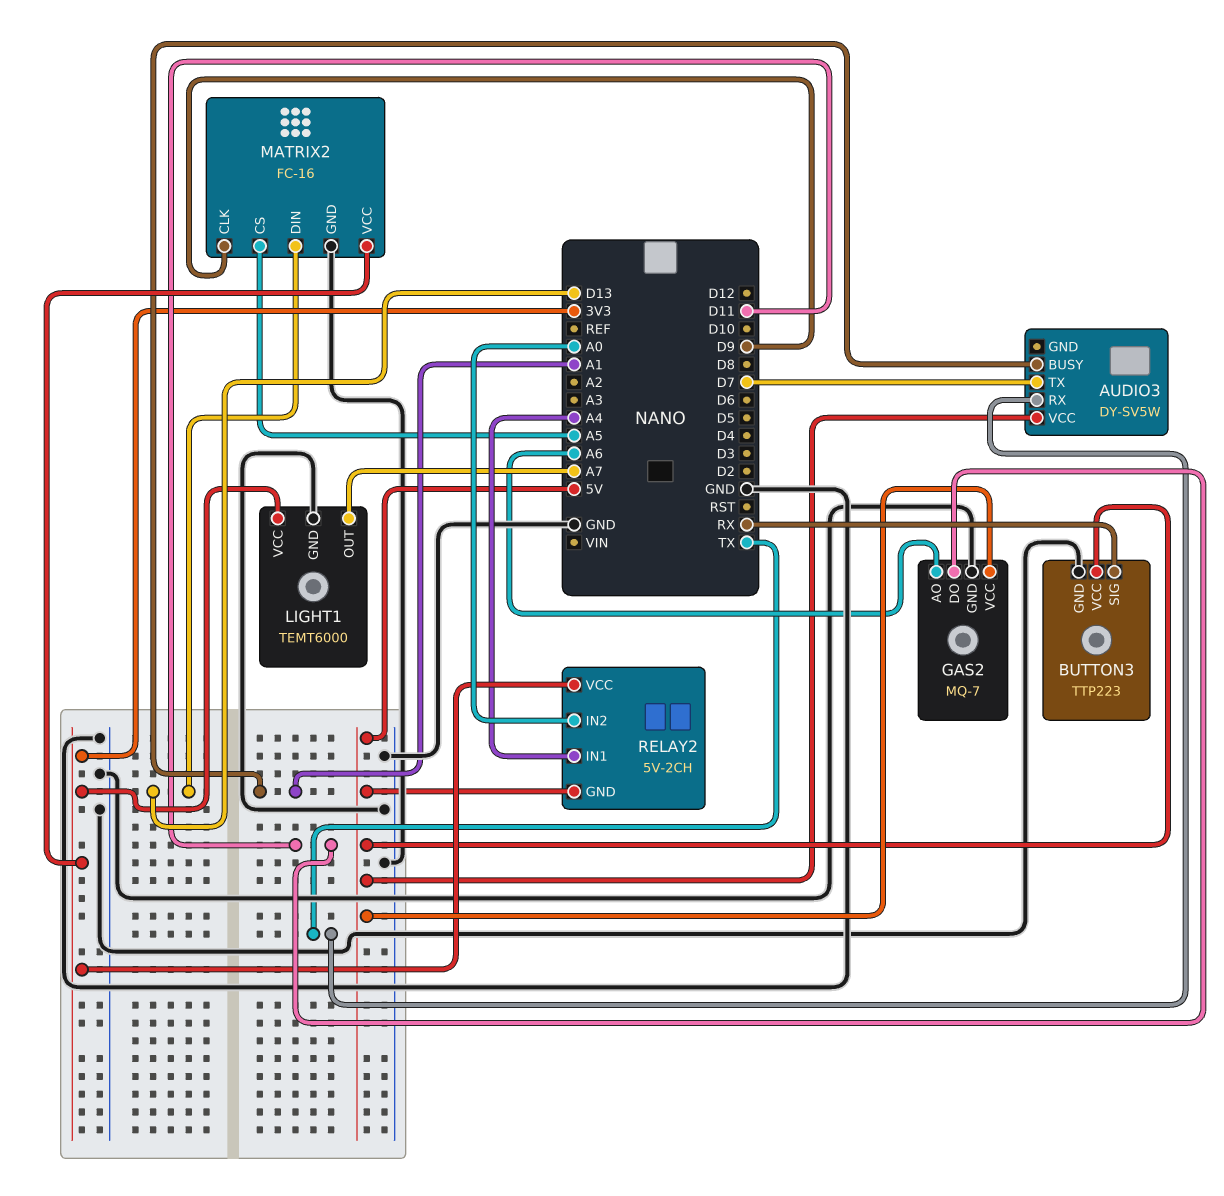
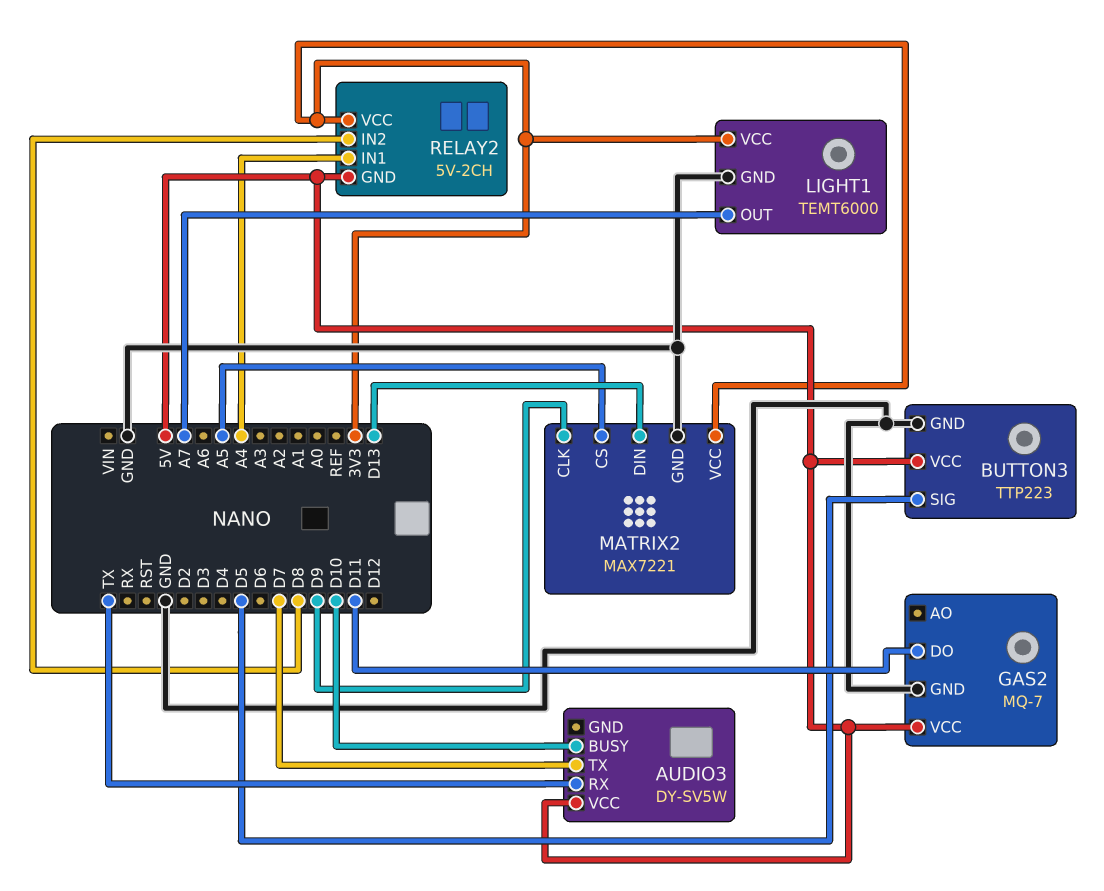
AUDIO3 pin BUSY: A1 -> D10
BUTTON3 pin SIG: RX -> D5
GAS2 pin AO: A6 -> none
MATRIX2: FC-16 -> MAX7221
RELAY2 pin IN2: A0 -> D8

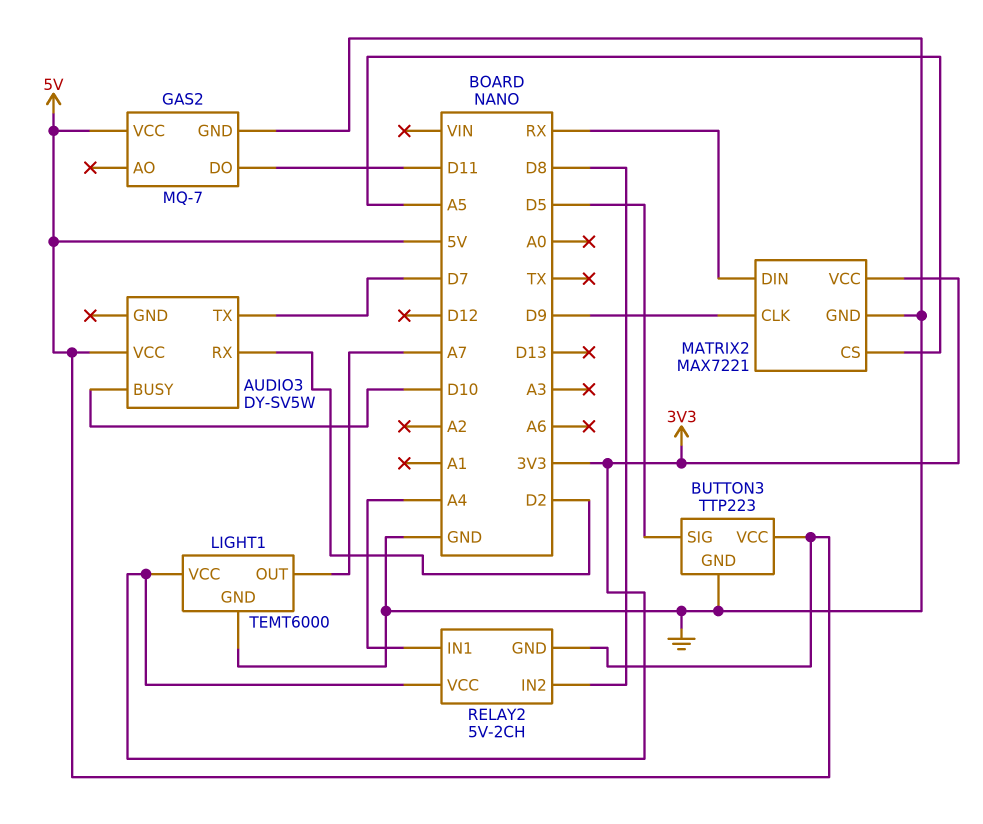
AUDIO3 pin RX: TX -> D2
MATRIX2 pin DIN: D13 -> RX

